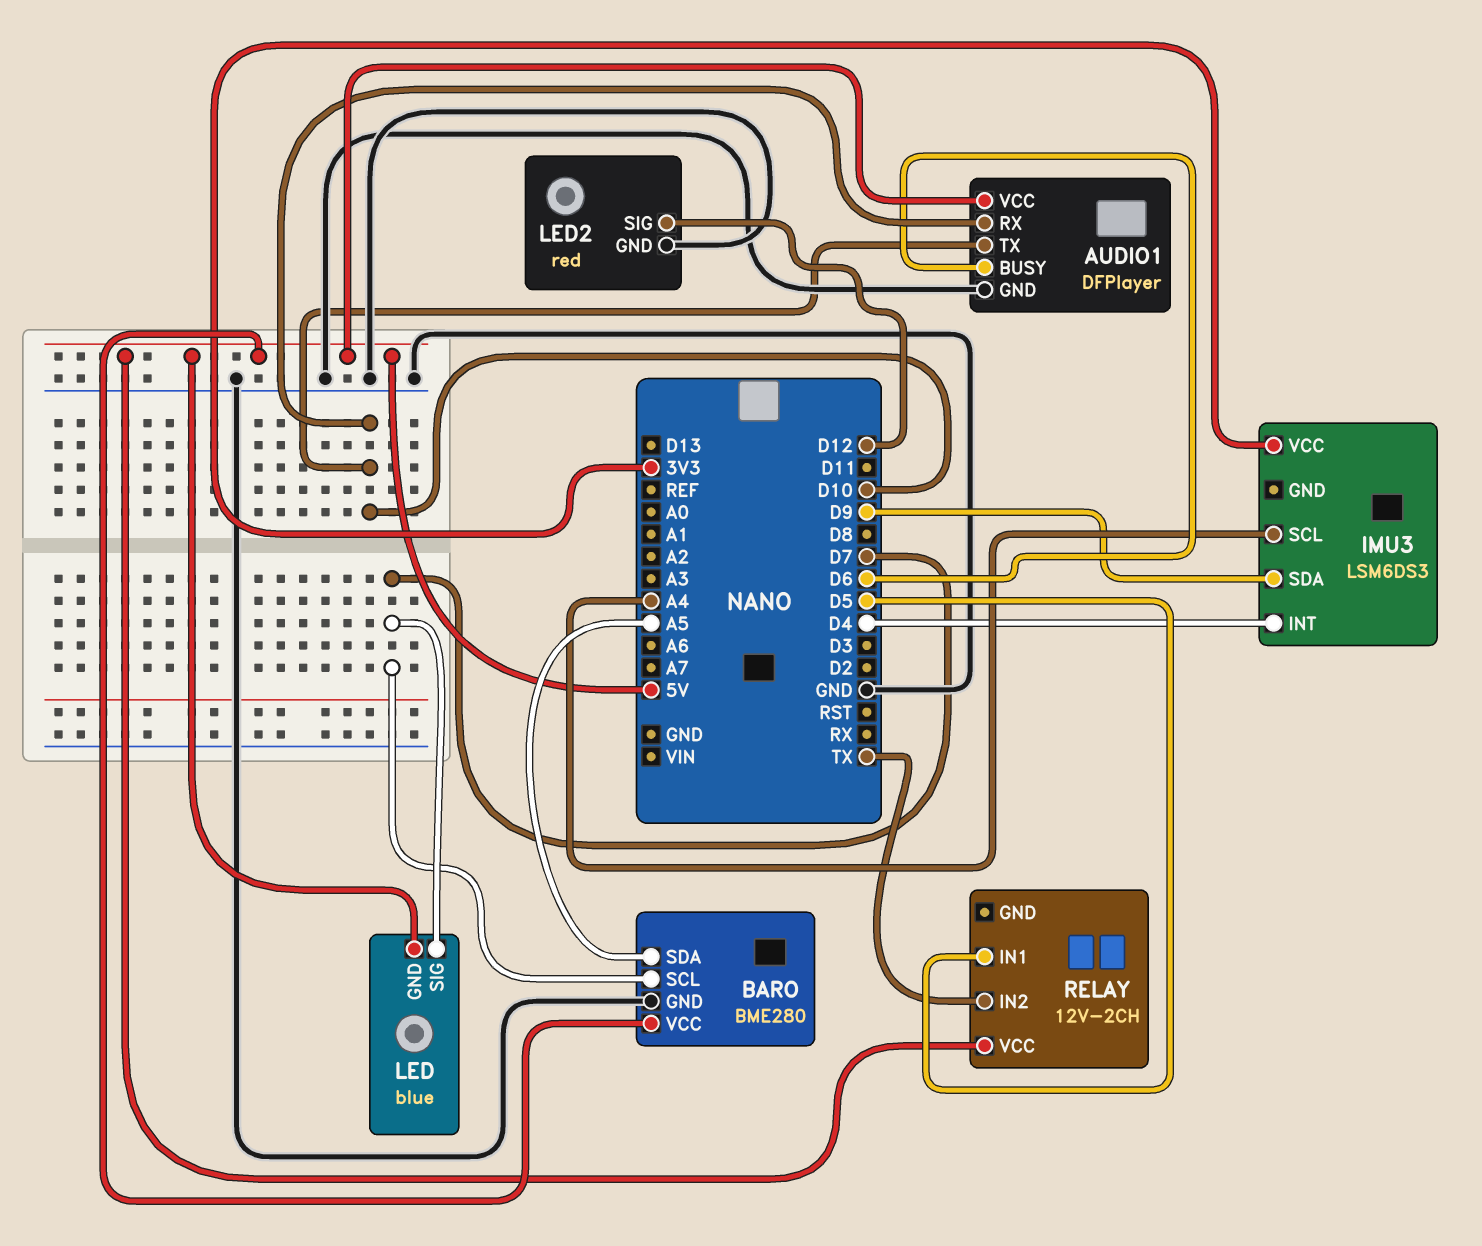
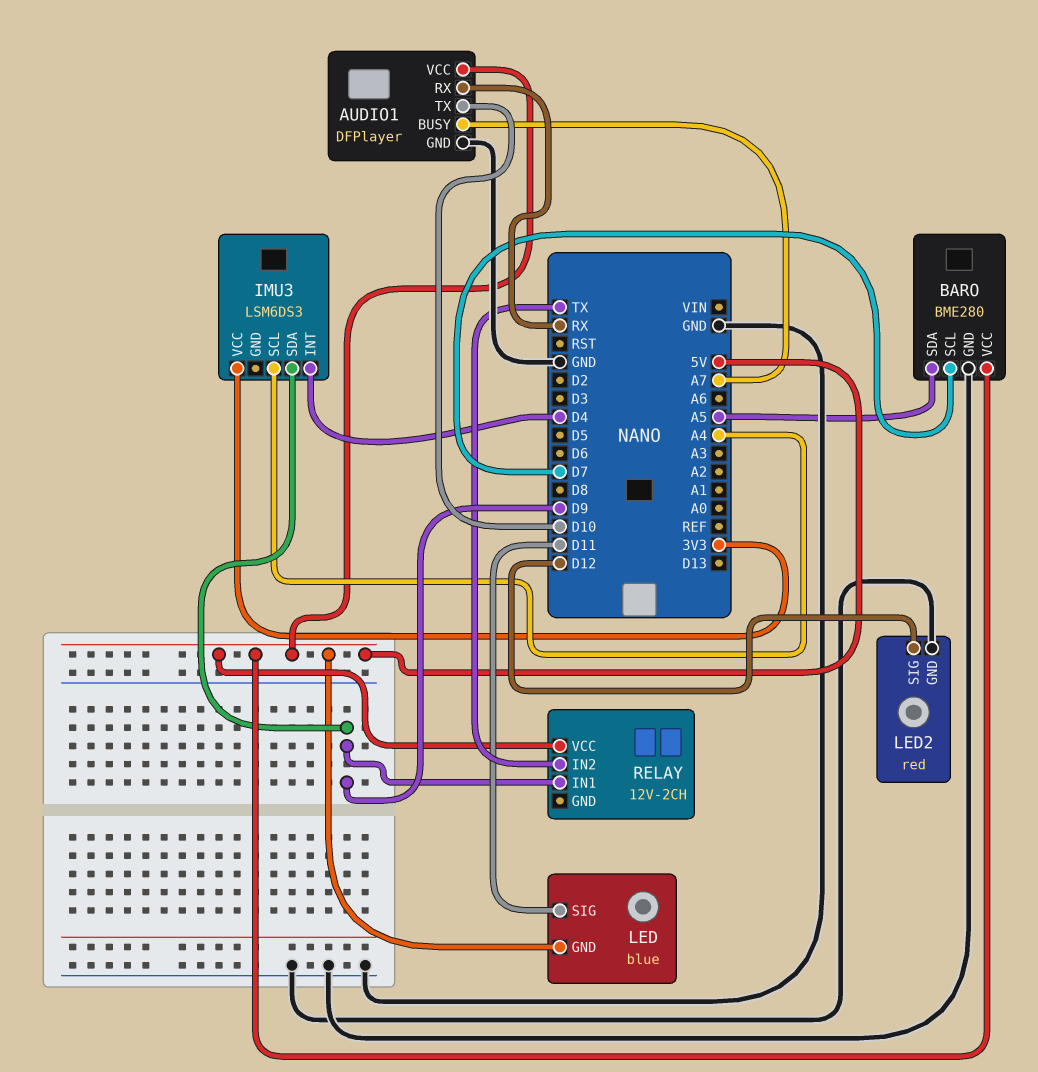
AUDIO1 pin BUSY: D6 -> A7
AUDIO1 pin RX: D10 -> RX
LED pin SIG: D7 -> D11
RELAY pin IN1: D5 -> D9

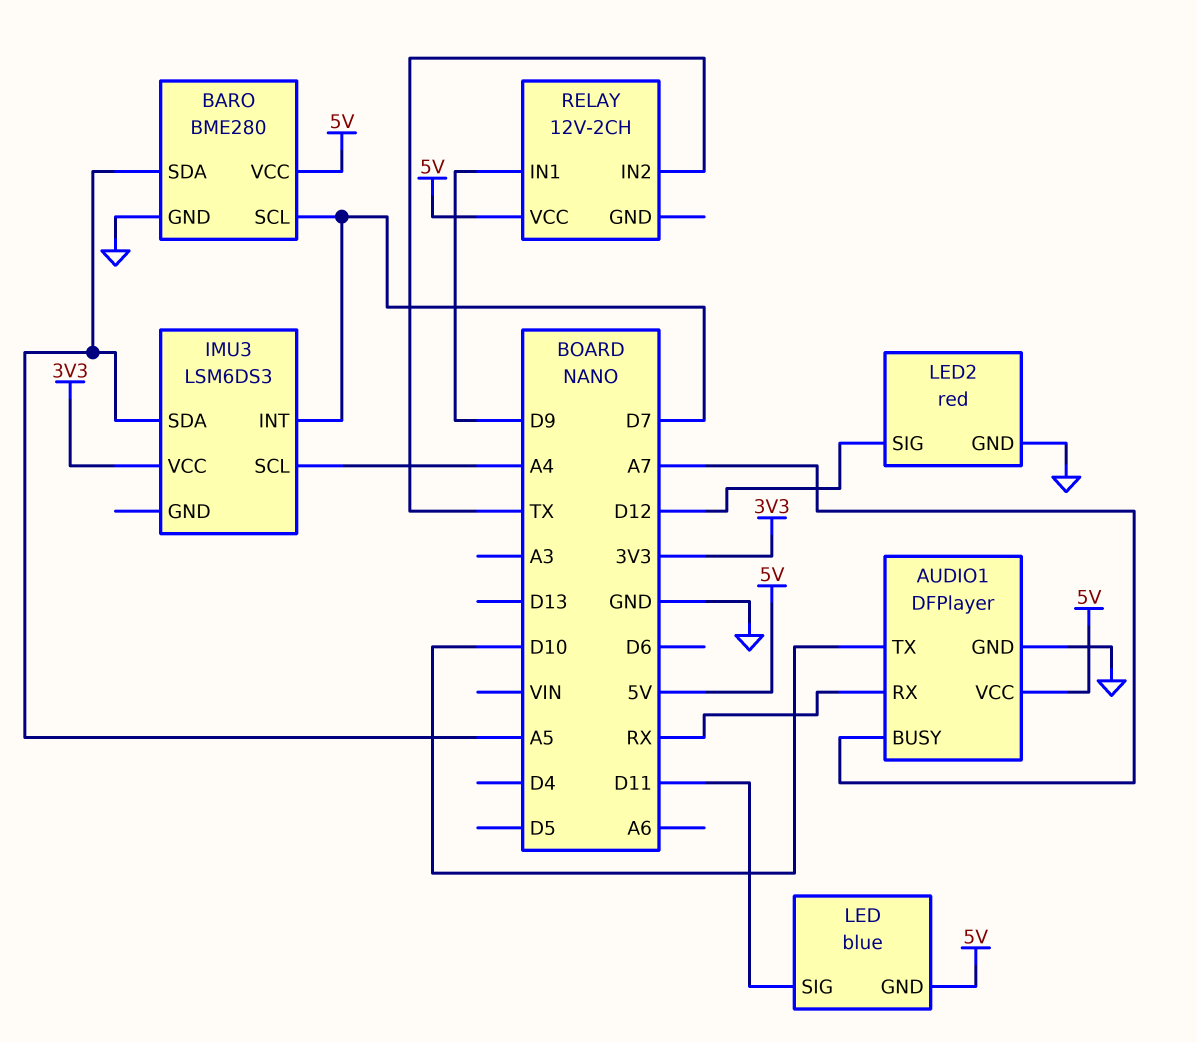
IMU3 pin INT: D4 -> D7
IMU3 pin SDA: D9 -> A5

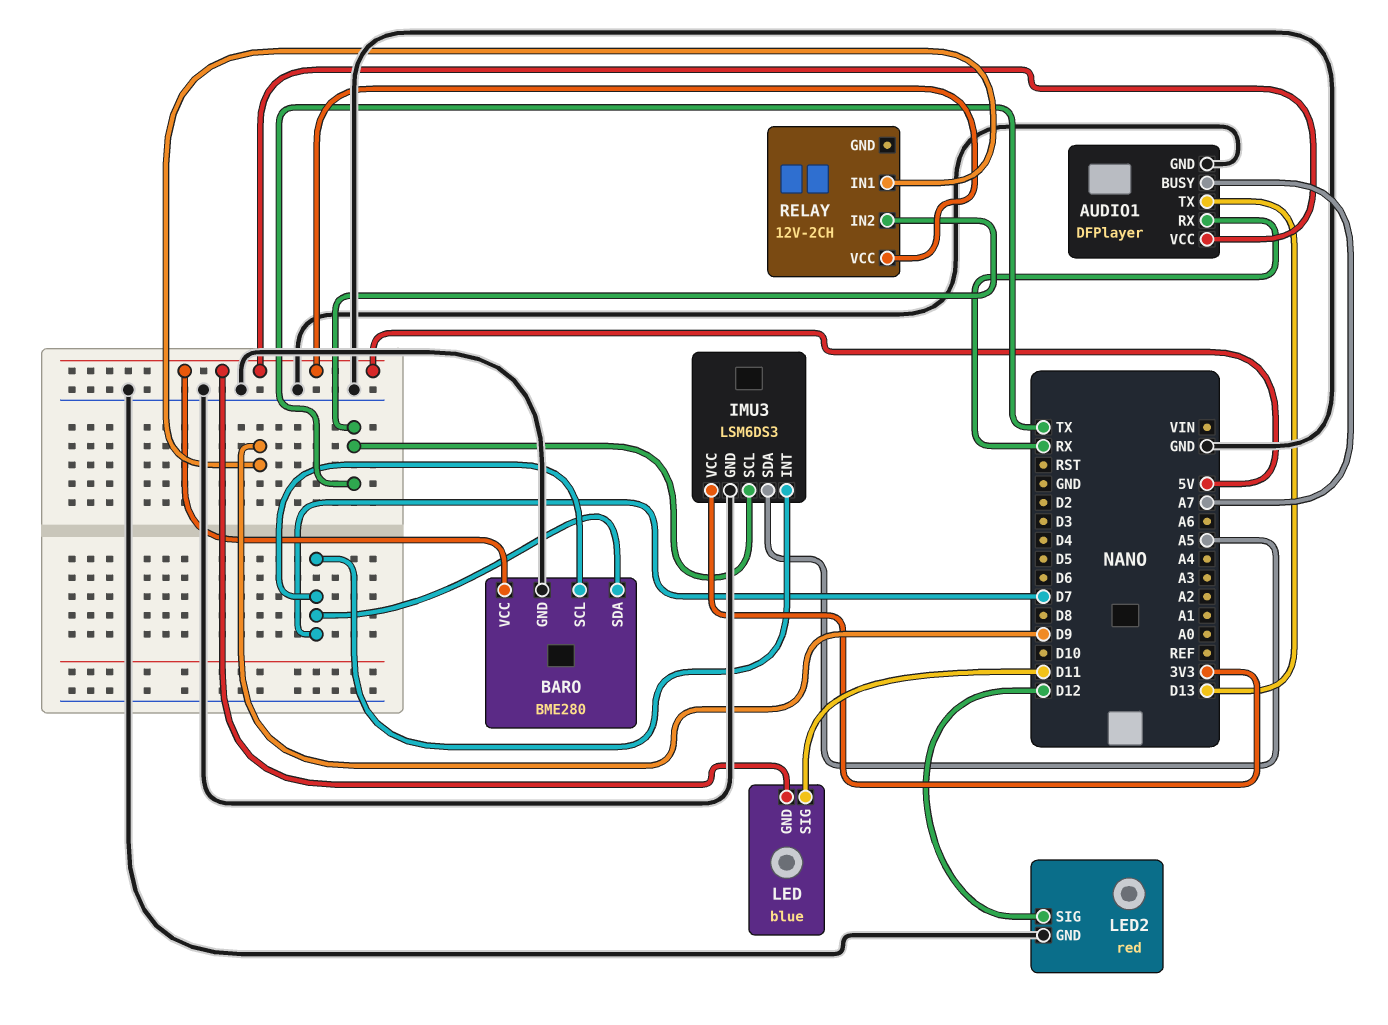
AUDIO1 pin TX: D10 -> D13
BARO pin SDA: A5 -> D7
IMU3 pin GND: none -> GND
IMU3 pin SCL: A4 -> TX

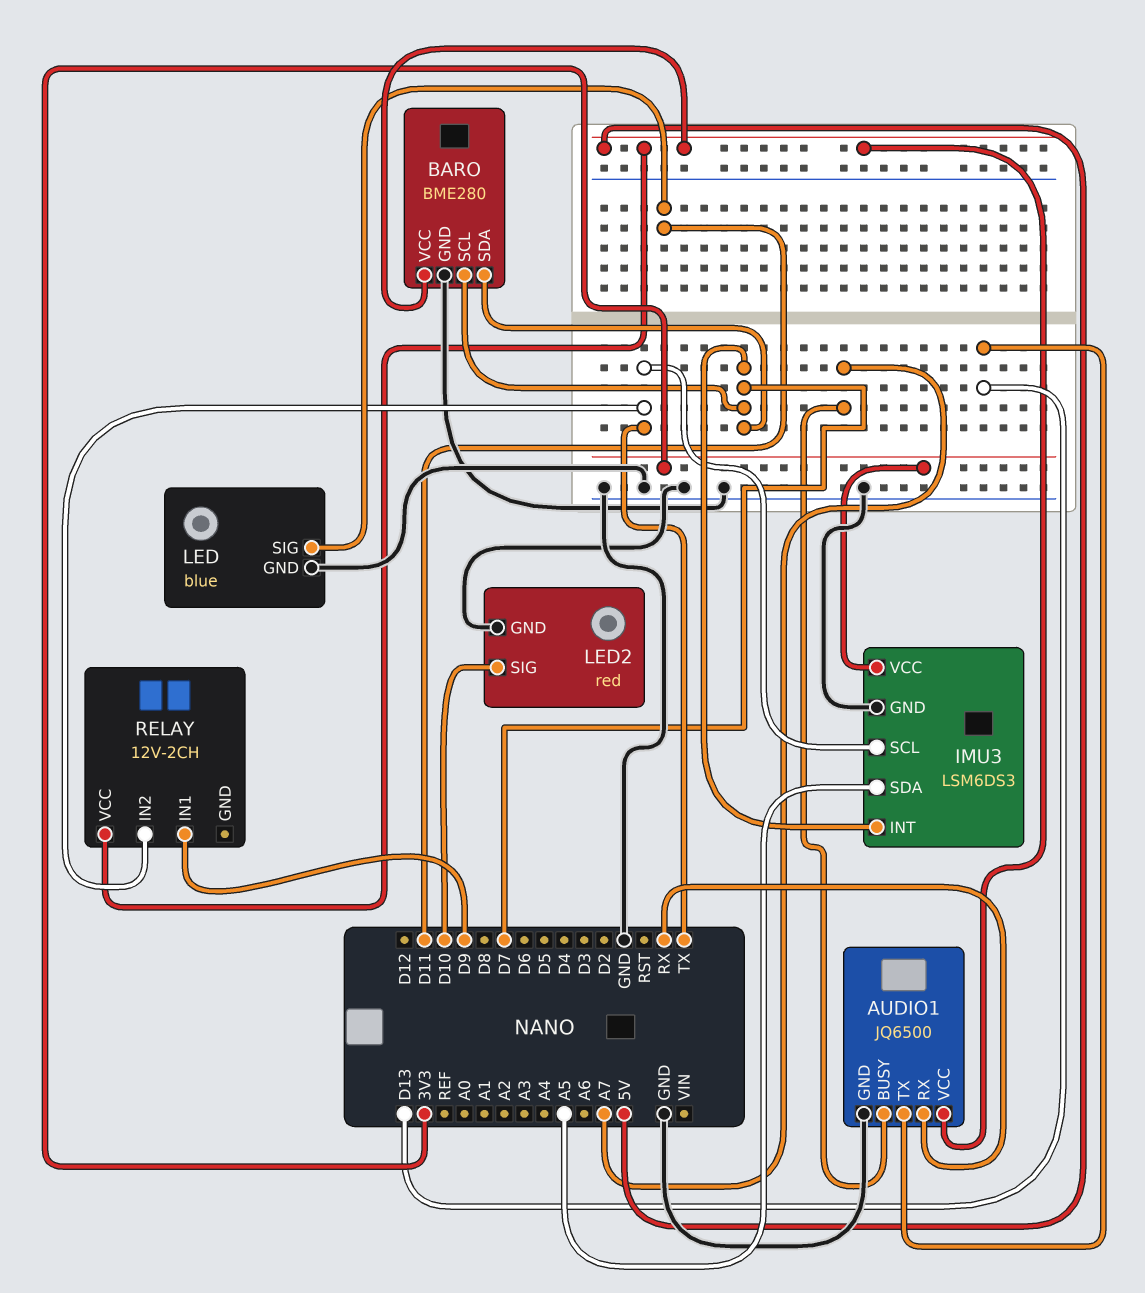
AUDIO1: DFPlayer -> JQ6500
LED pin GND: 5V -> GND
LED2 pin SIG: D12 -> D10

